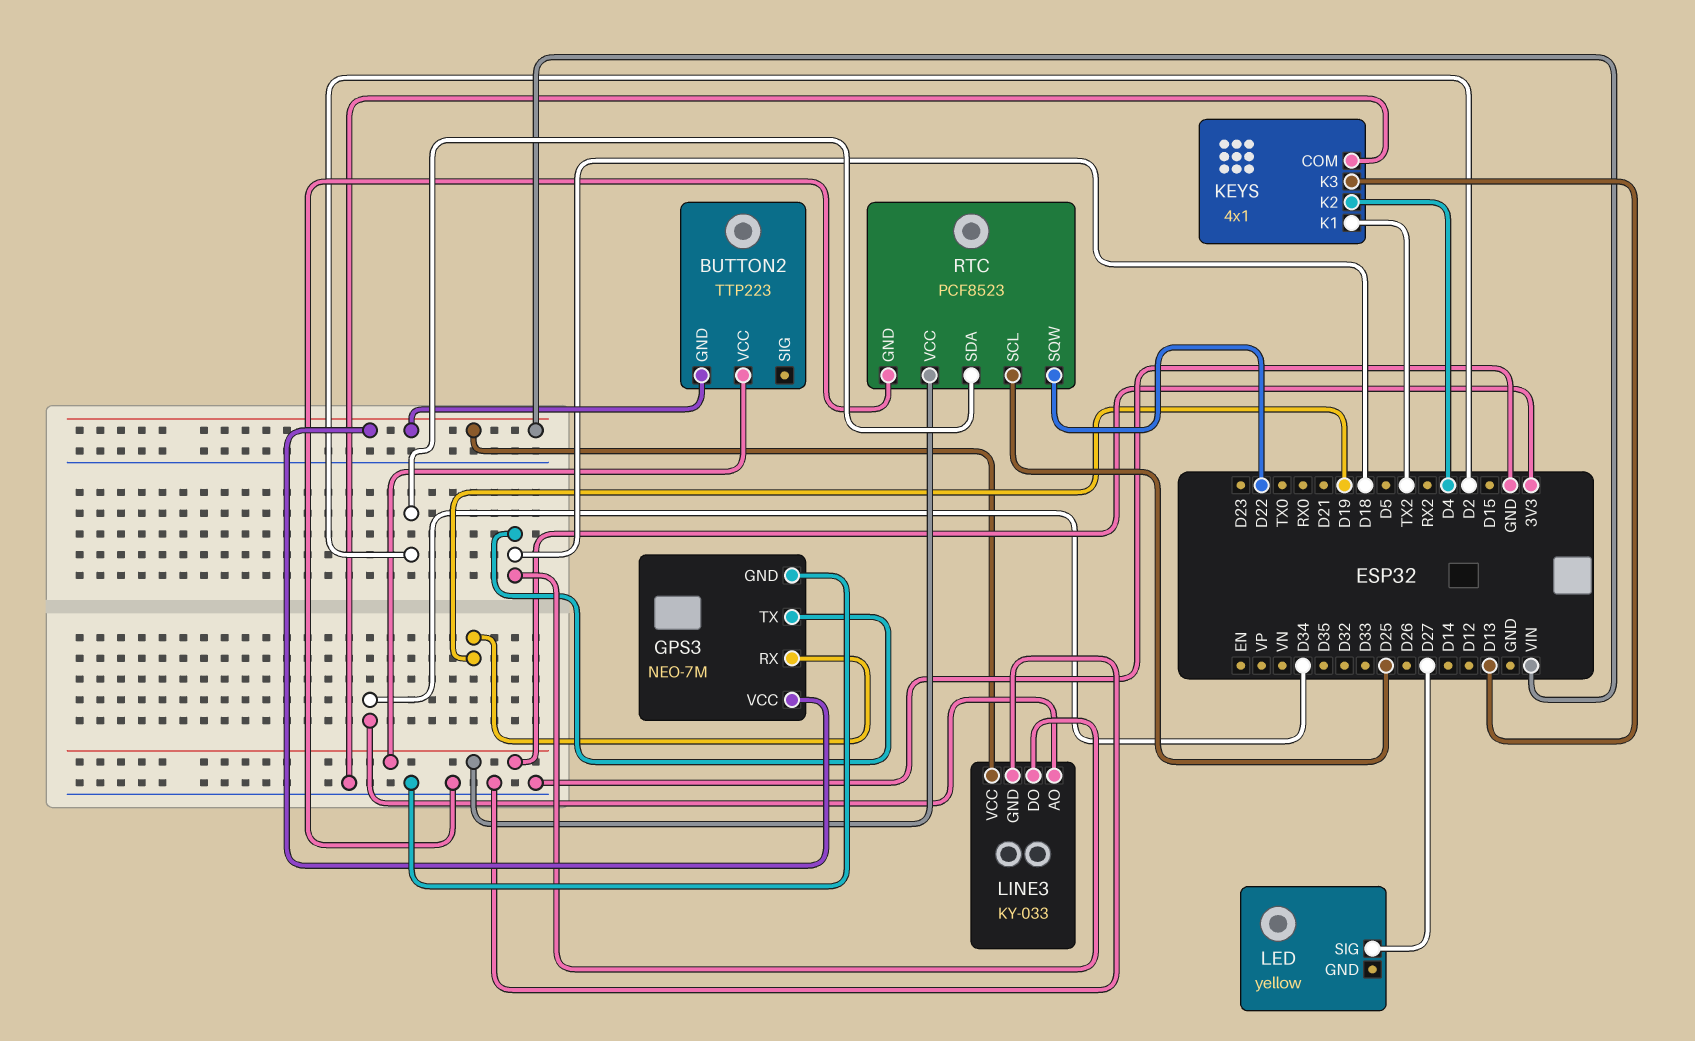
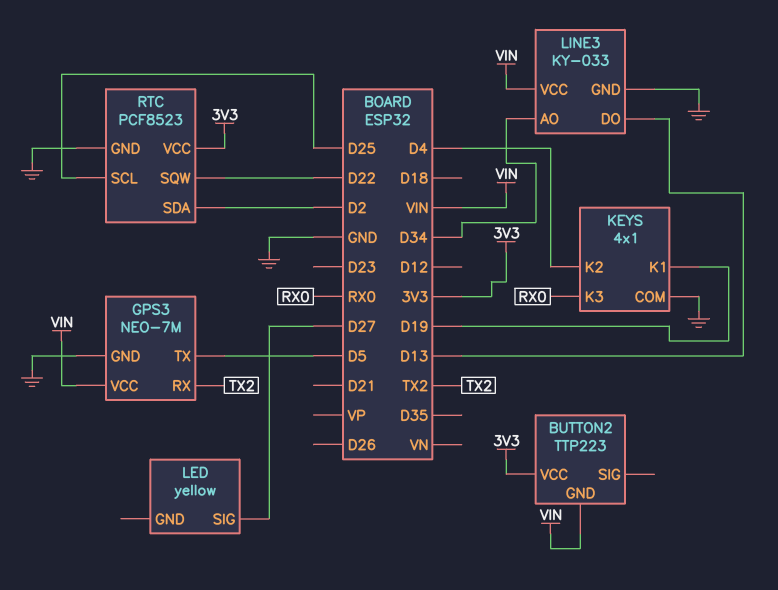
GPS3 pin RX: D19 -> TX2
GPS3 pin TX: D18 -> D5
KEYS pin K1: TX2 -> D19
KEYS pin K3: D13 -> RX0
LINE3 pin DO: D18 -> D13

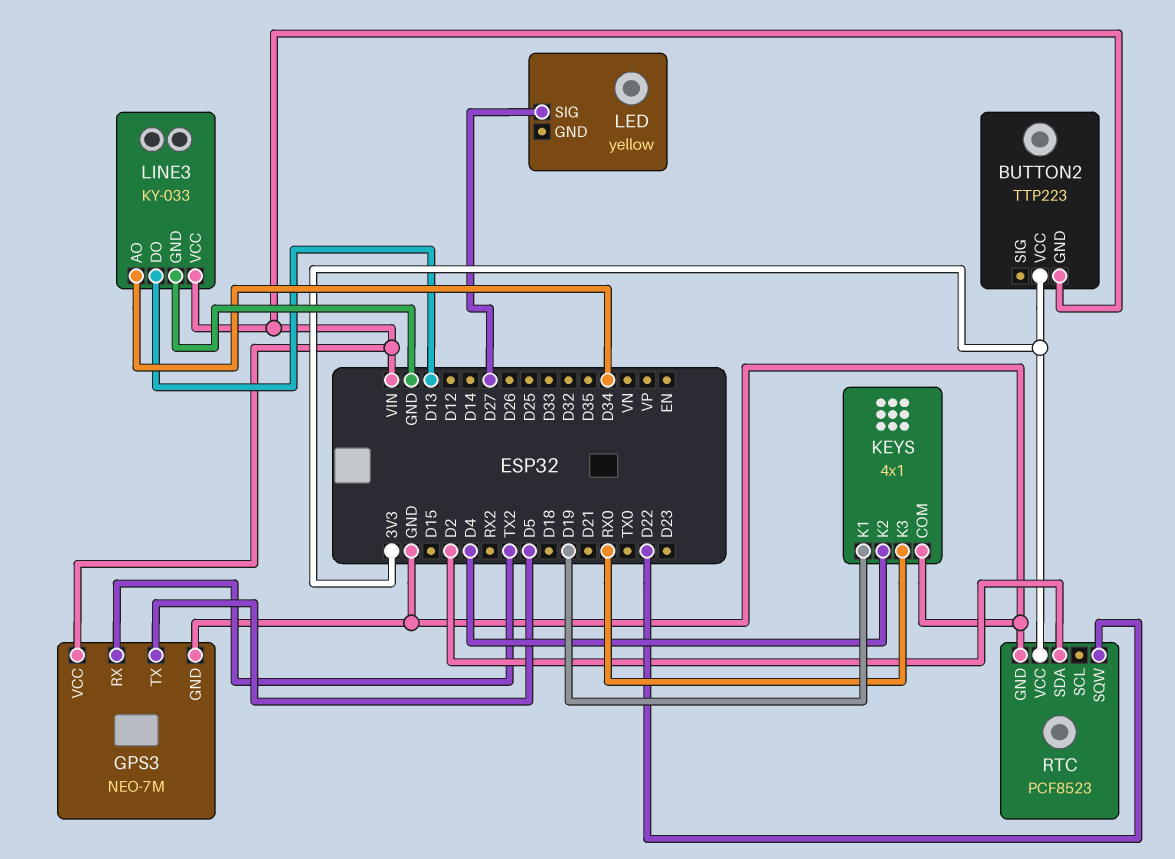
RTC pin SCL: D25 -> none

